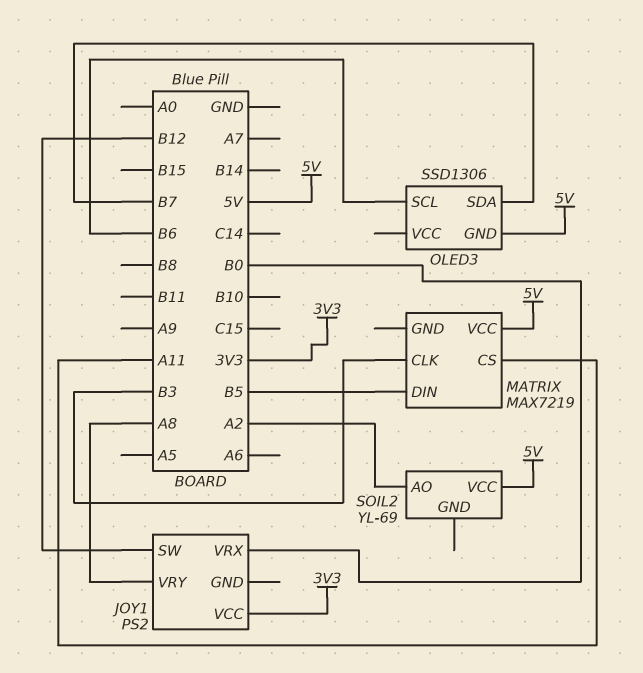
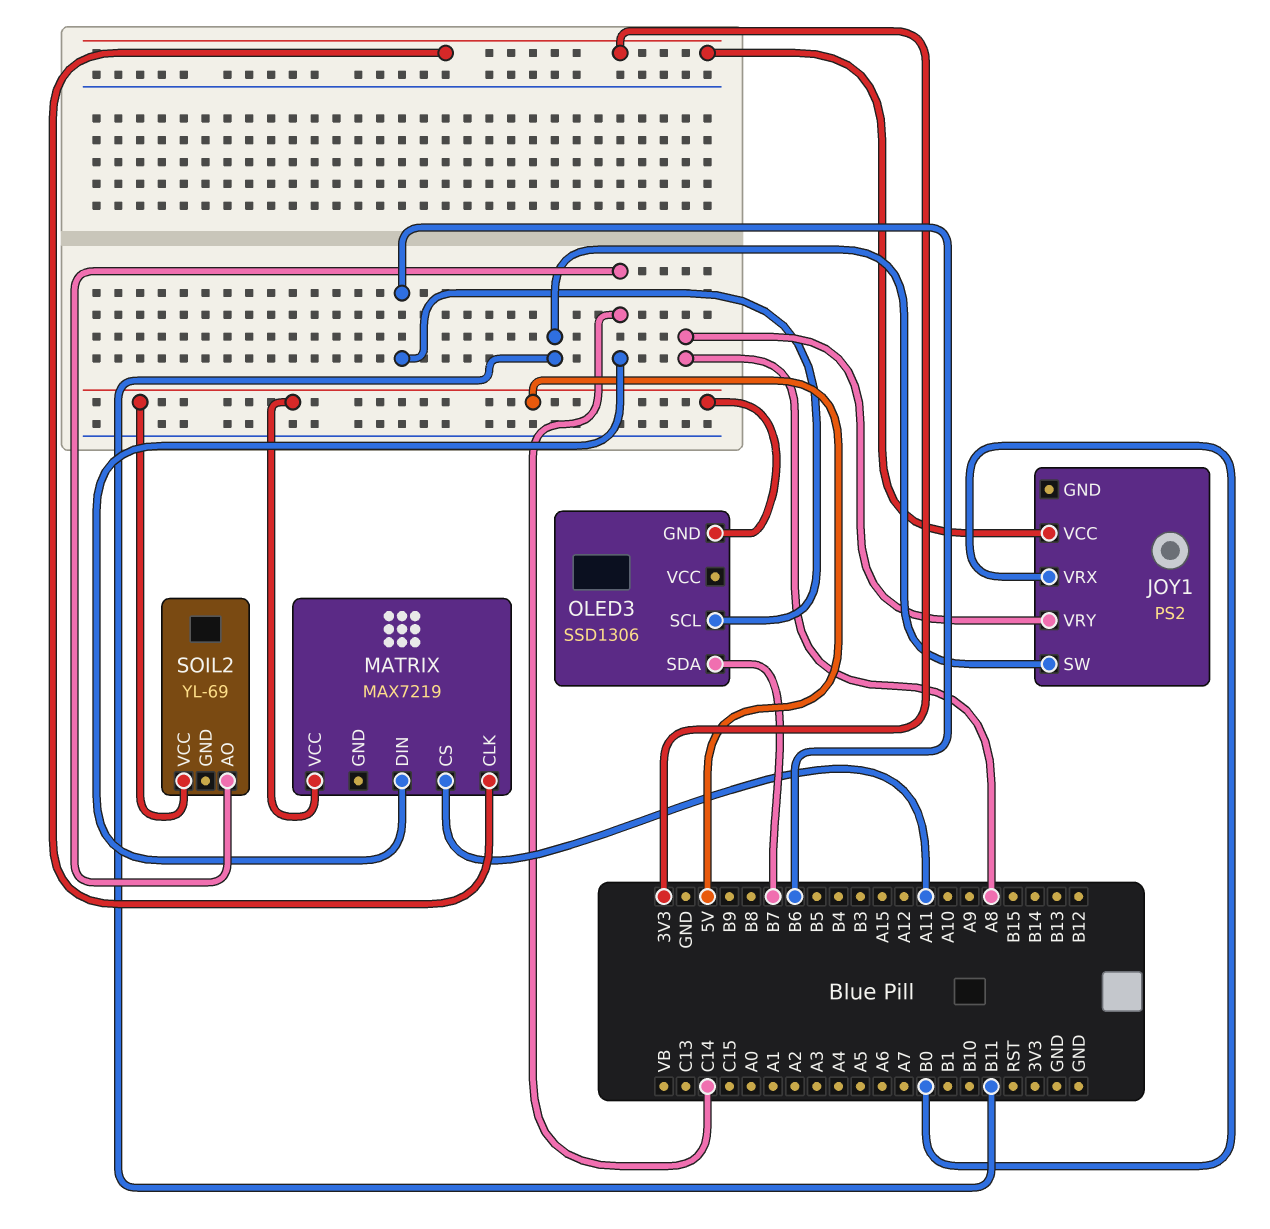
JOY1 pin SW: B12 -> B11
MATRIX pin CLK: B3 -> 3V3
MATRIX pin DIN: B5 -> C14
SOIL2 pin AO: A2 -> C14

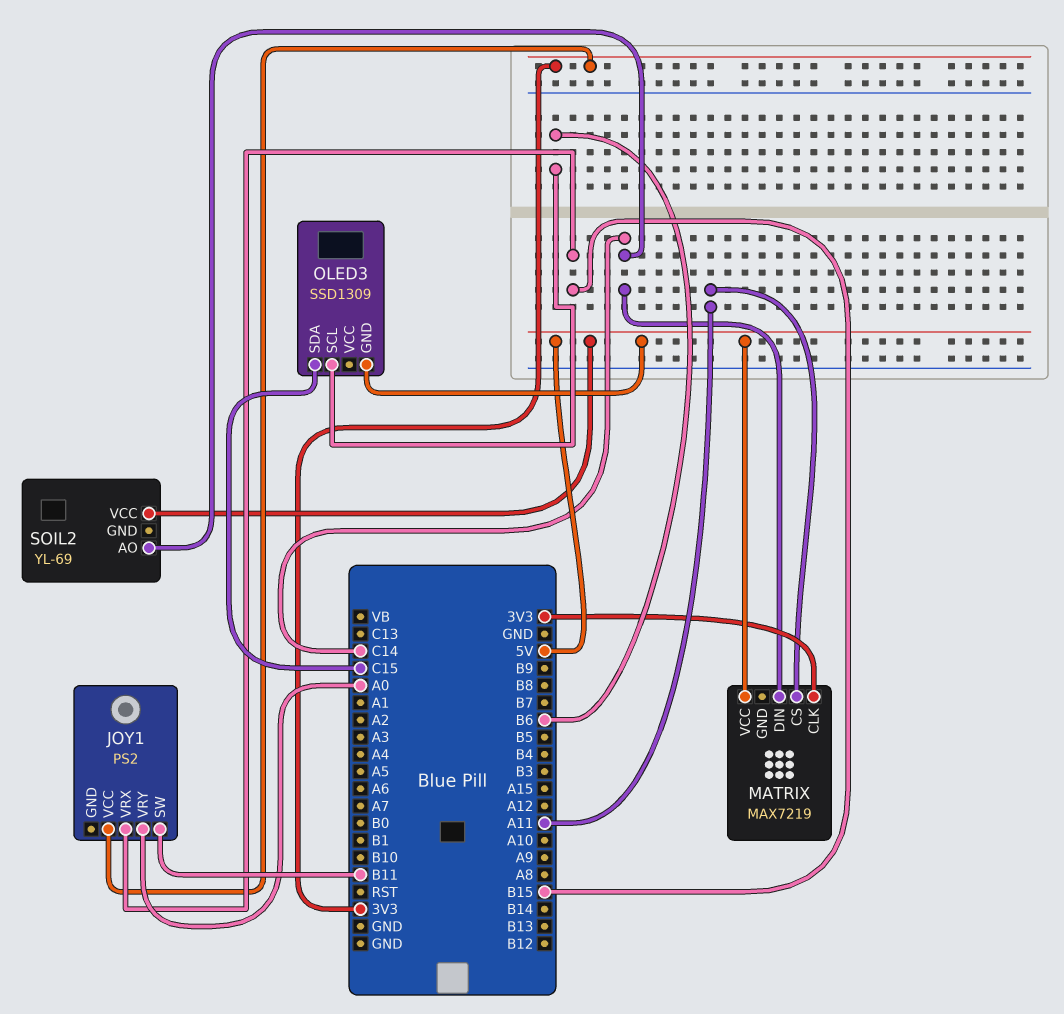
JOY1 pin VRX: B0 -> B15
JOY1 pin VRY: A8 -> A0
OLED3: SSD1306 -> SSD1309
OLED3 pin SDA: B7 -> C15

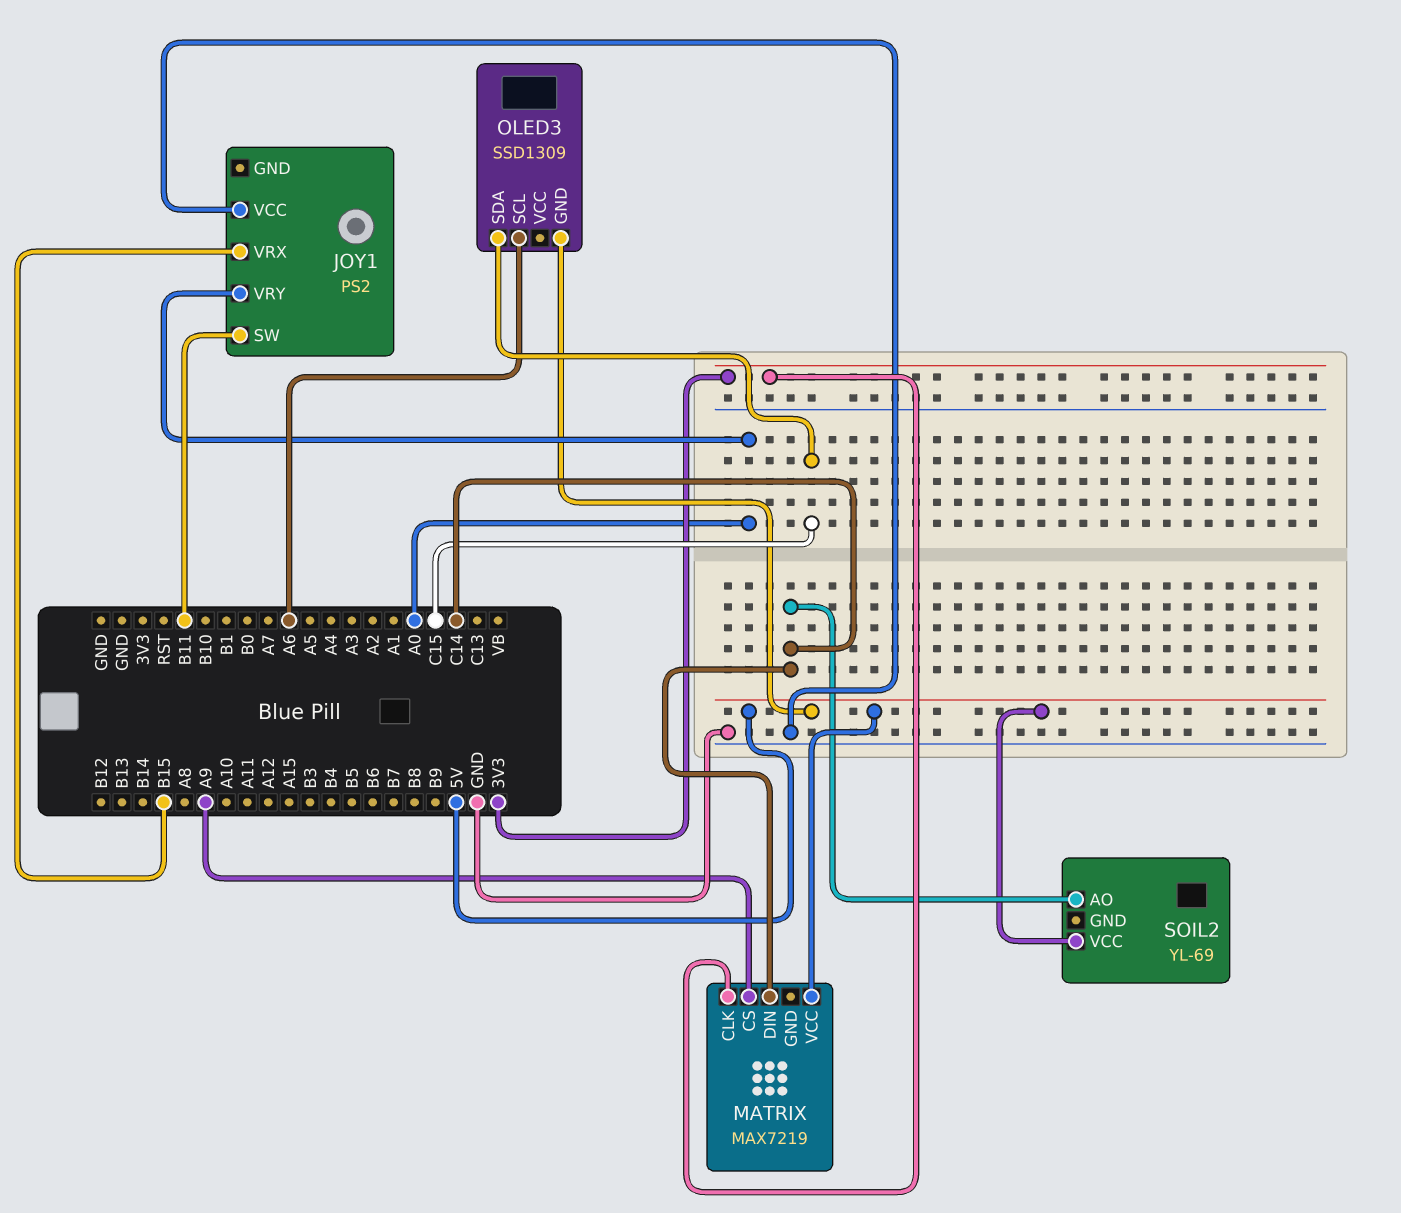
JOY1 pin VCC: 3V3 -> GND
MATRIX pin CS: A11 -> A9
OLED3 pin SCL: B6 -> A6

